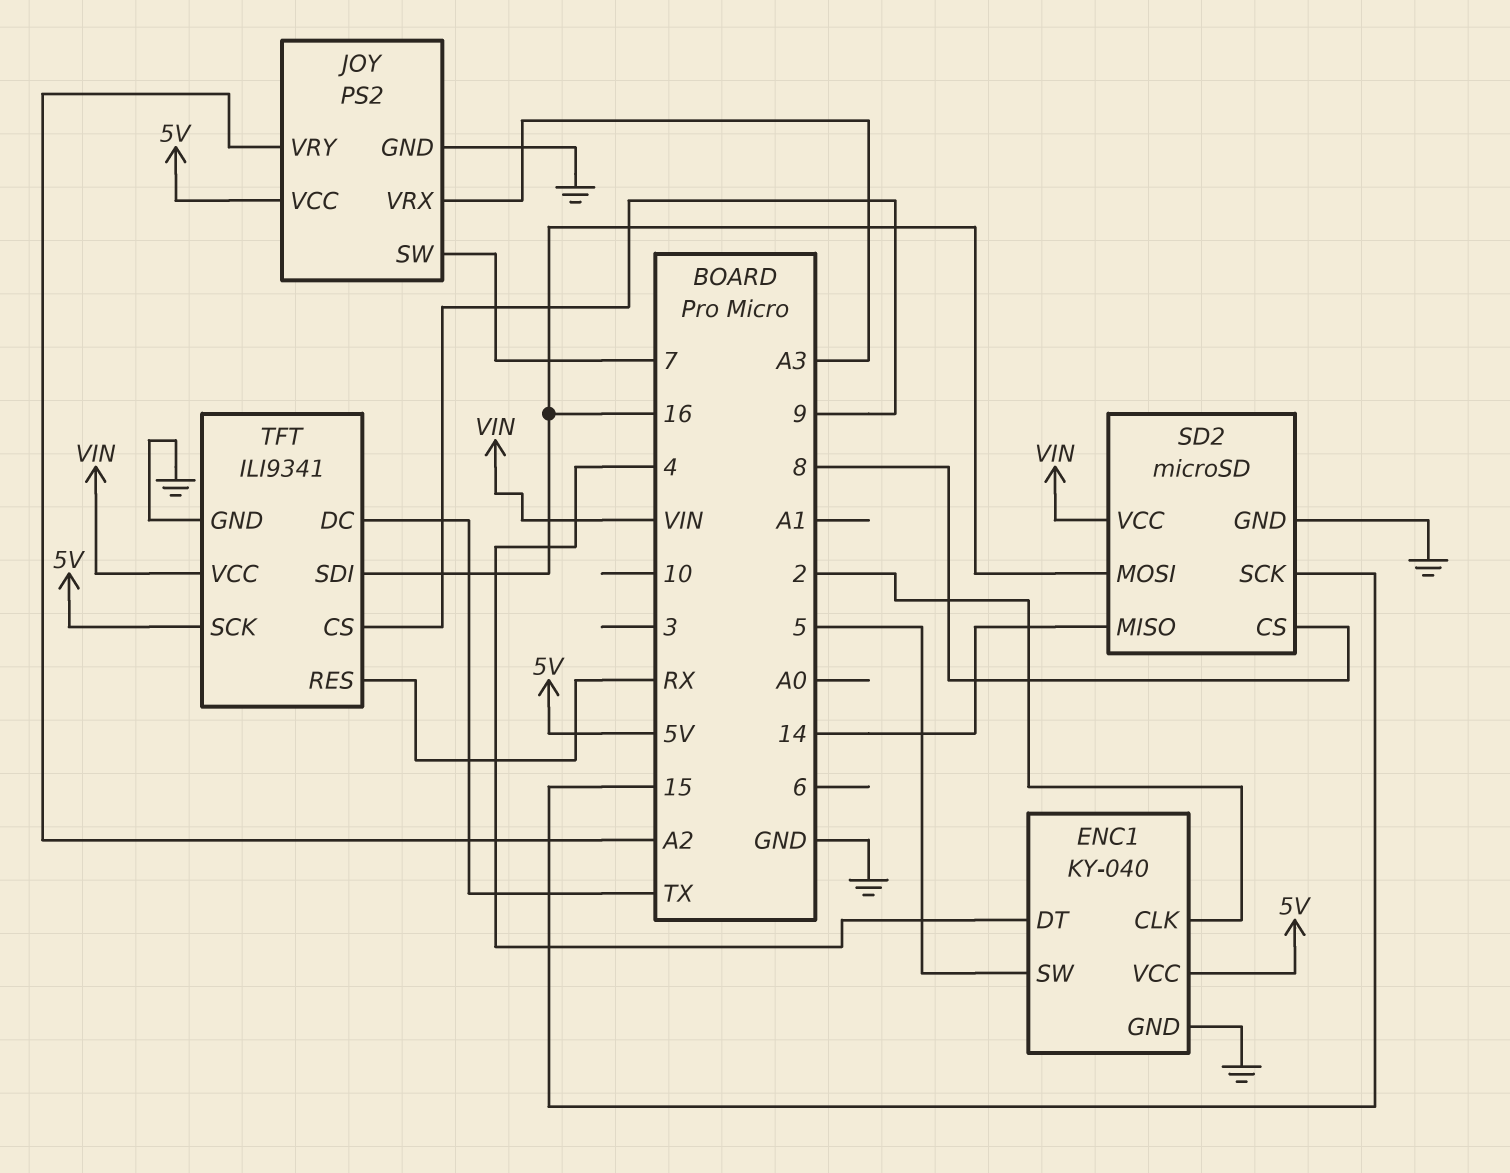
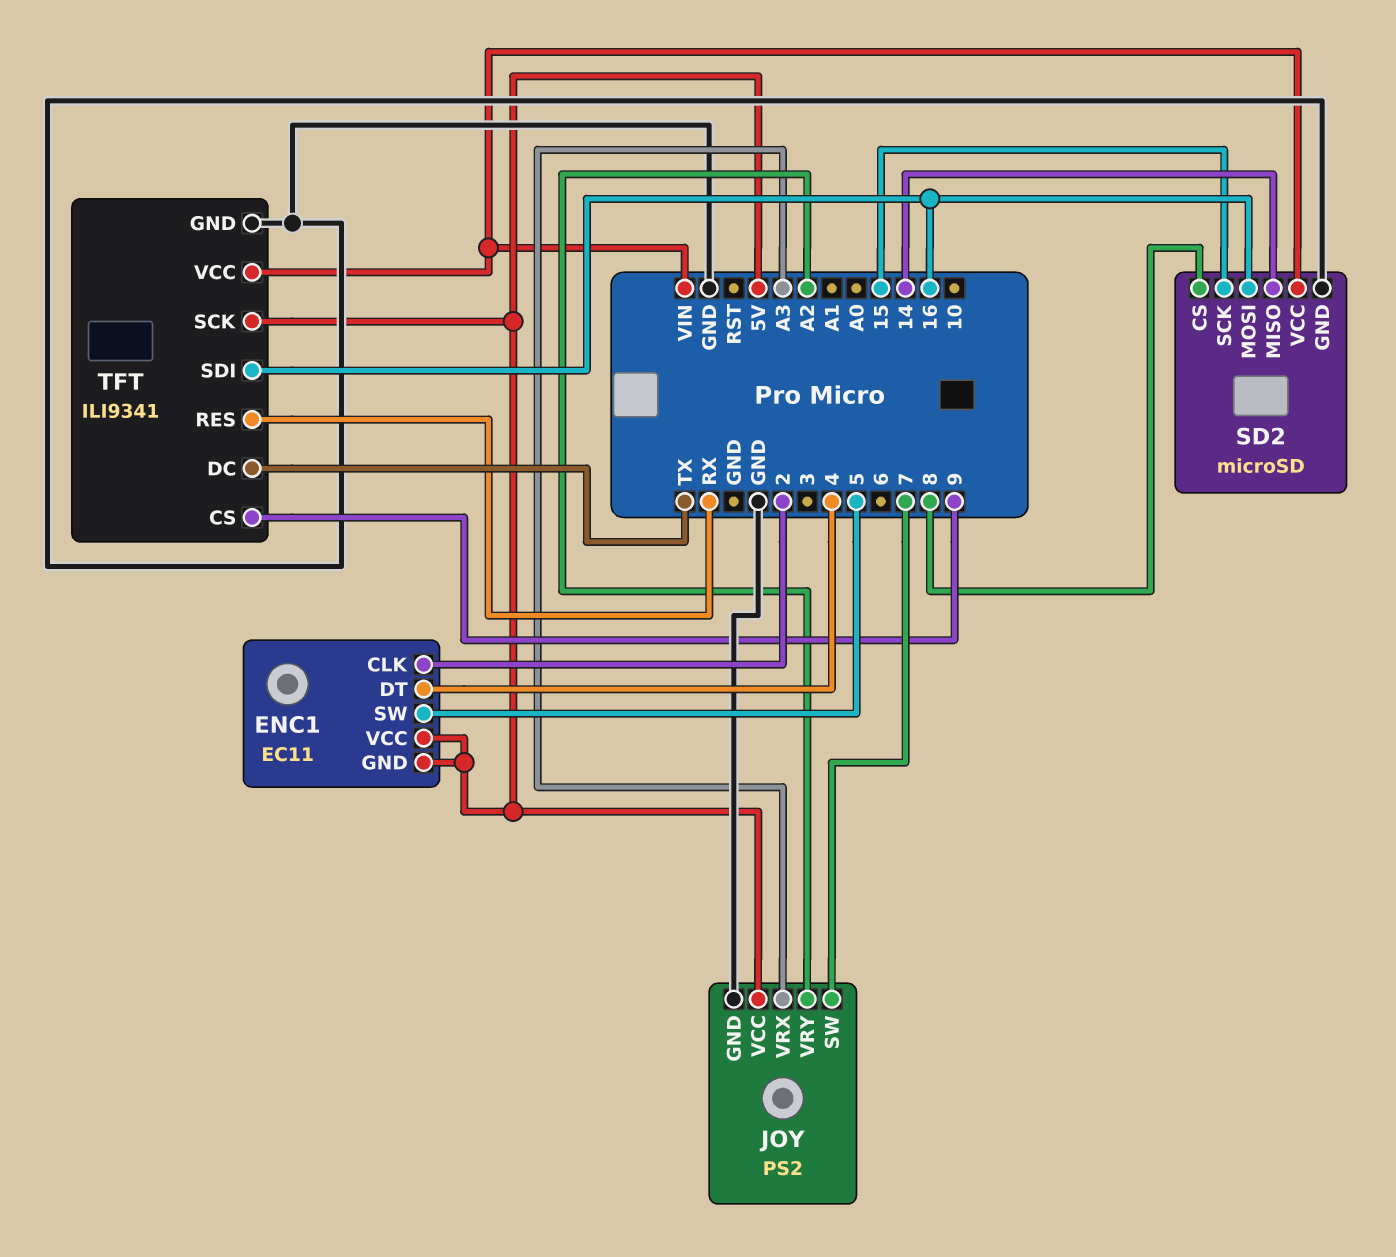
ENC1: KY-040 -> EC11
ENC1 pin GND: GND -> 5V

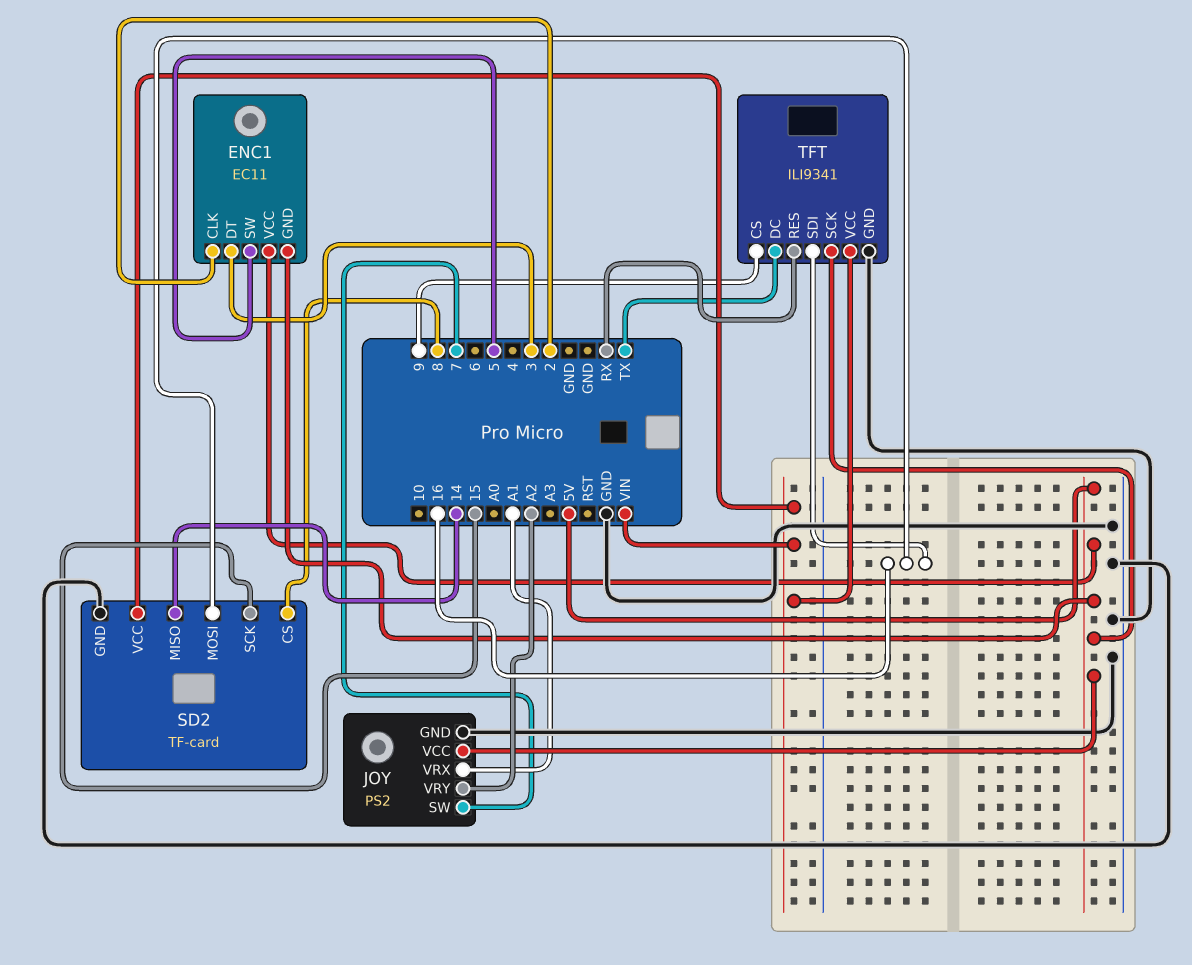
ENC1 pin DT: 4 -> 3
JOY pin VRX: A3 -> A1
SD2: microSD -> TF-card

